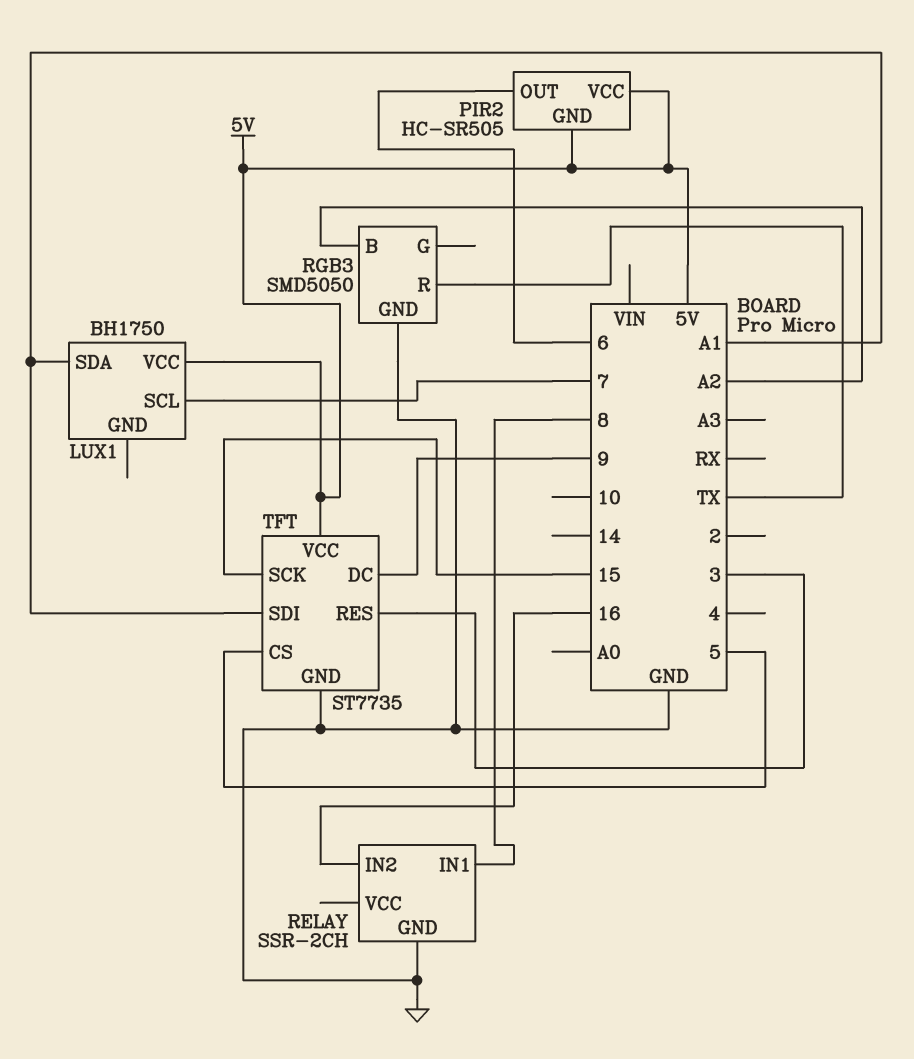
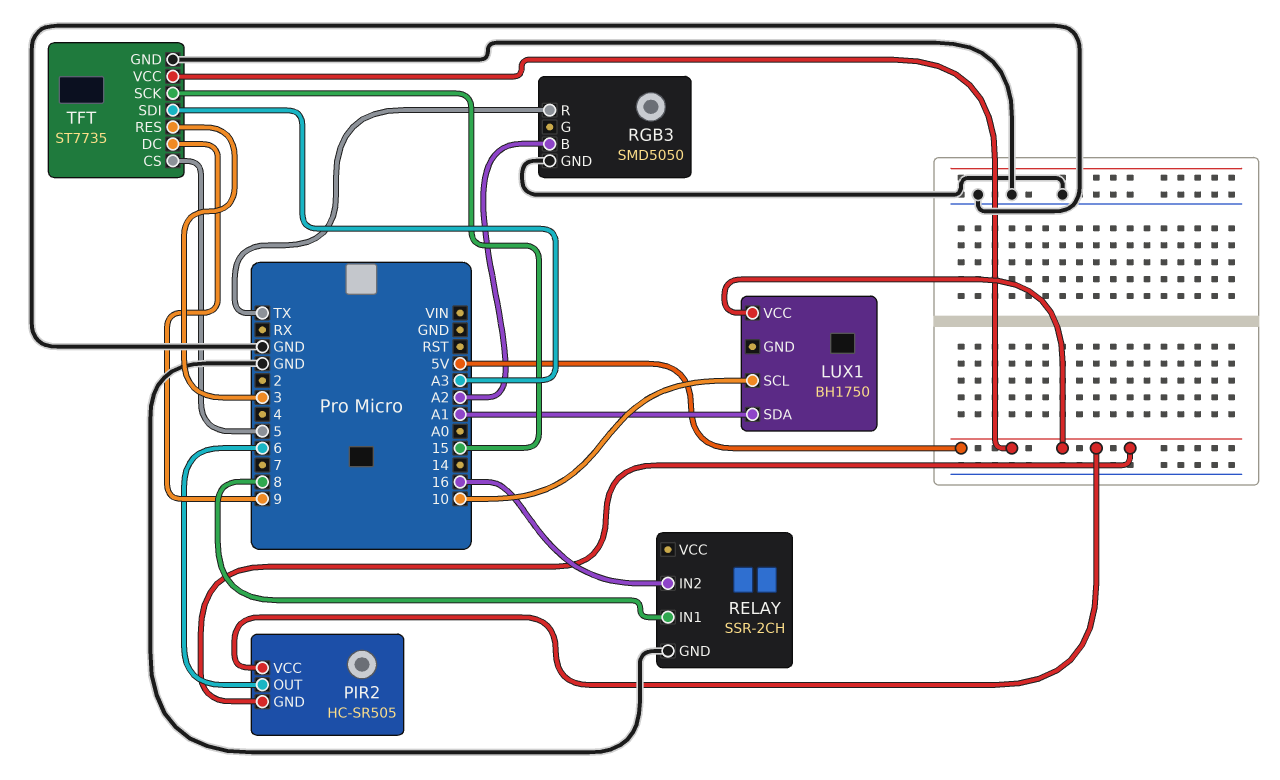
LUX1 pin SCL: 7 -> 10
TFT pin SDI: A1 -> A3

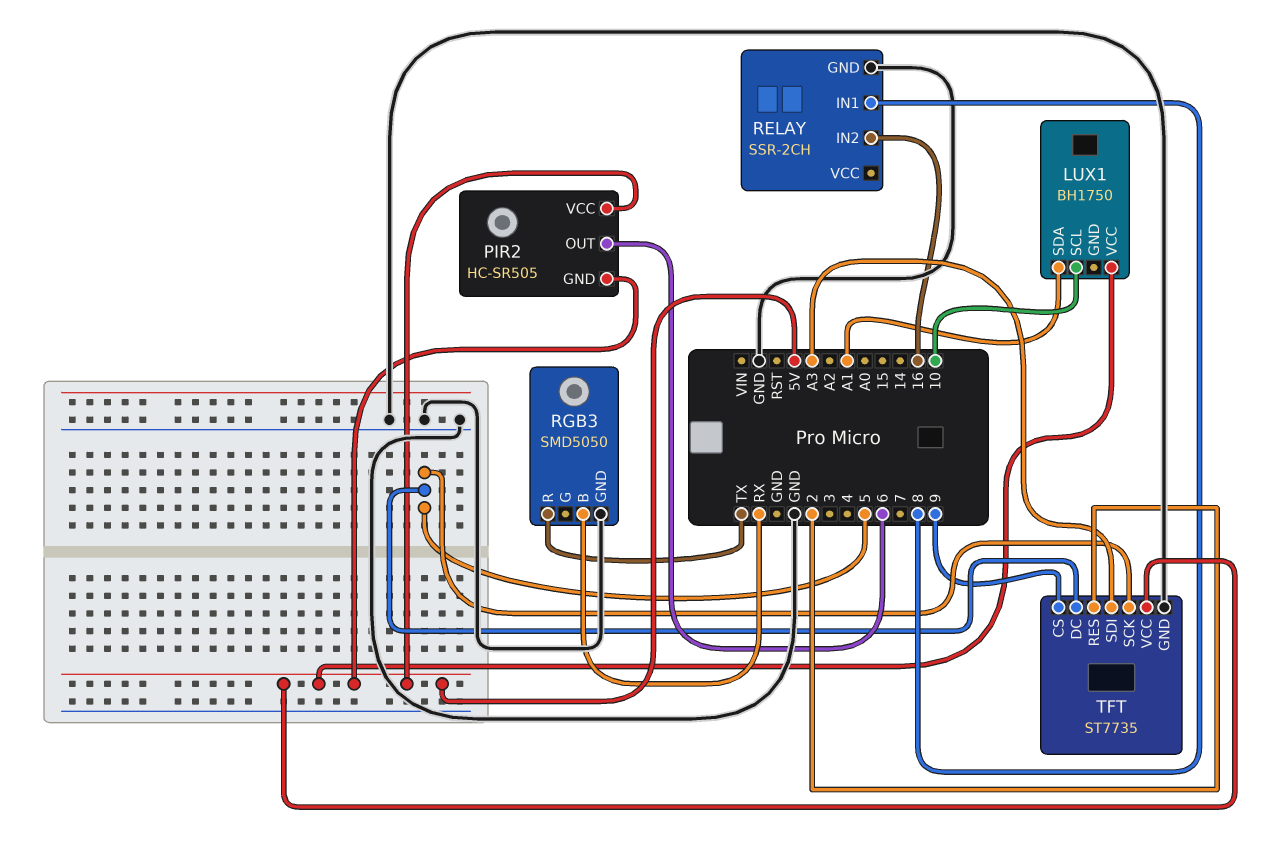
RGB3 pin B: A2 -> RX
TFT pin CS: 5 -> 9
TFT pin DC: 9 -> 5
TFT pin RES: 3 -> 2
TFT pin SCK: 15 -> 5

